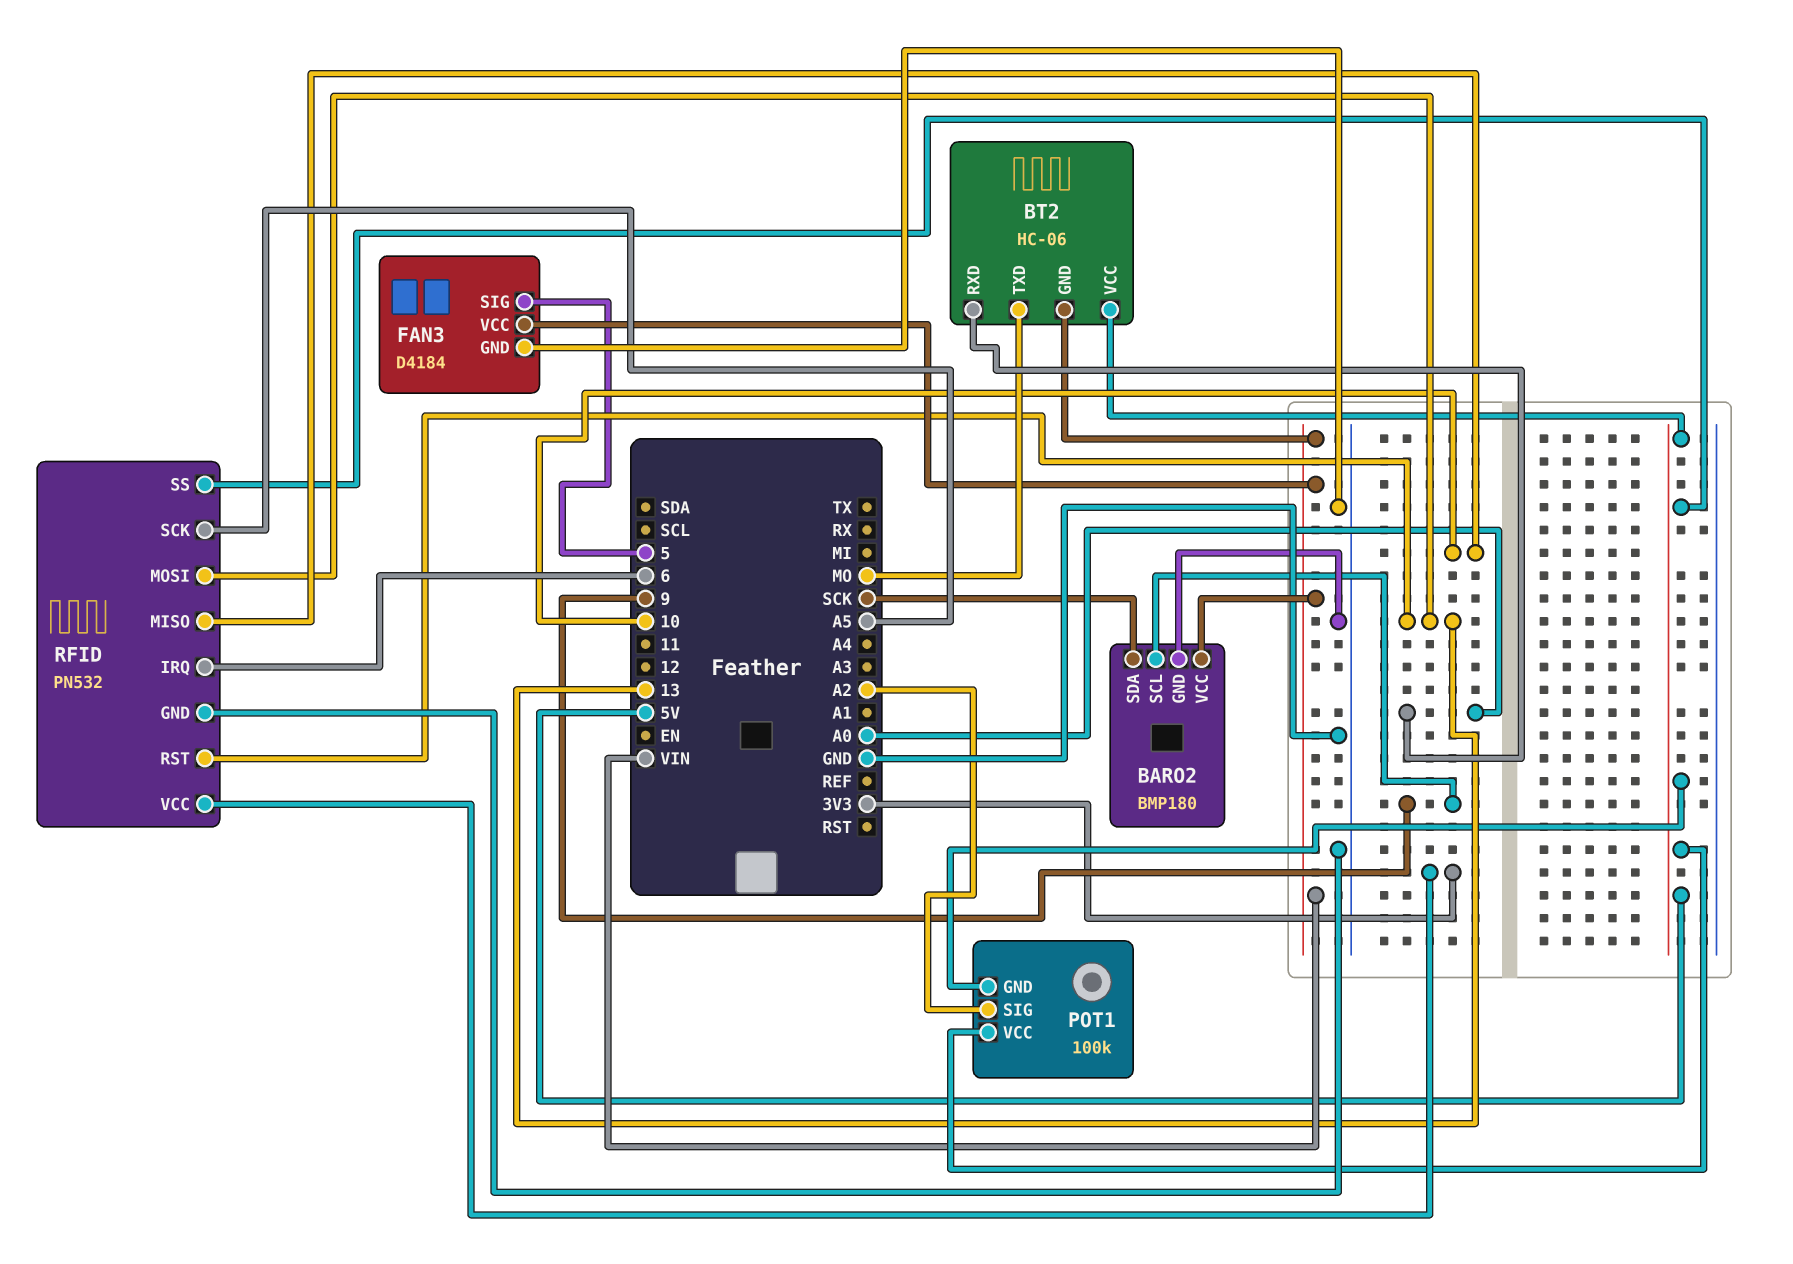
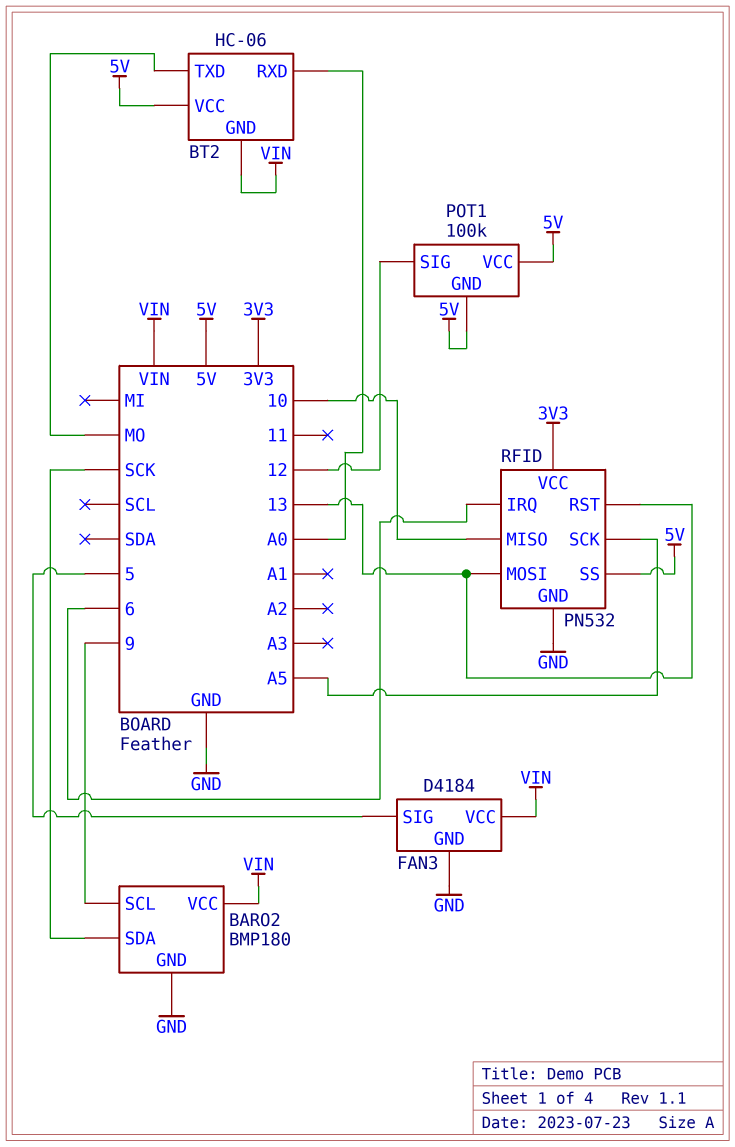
POT1 pin SIG: A2 -> 12

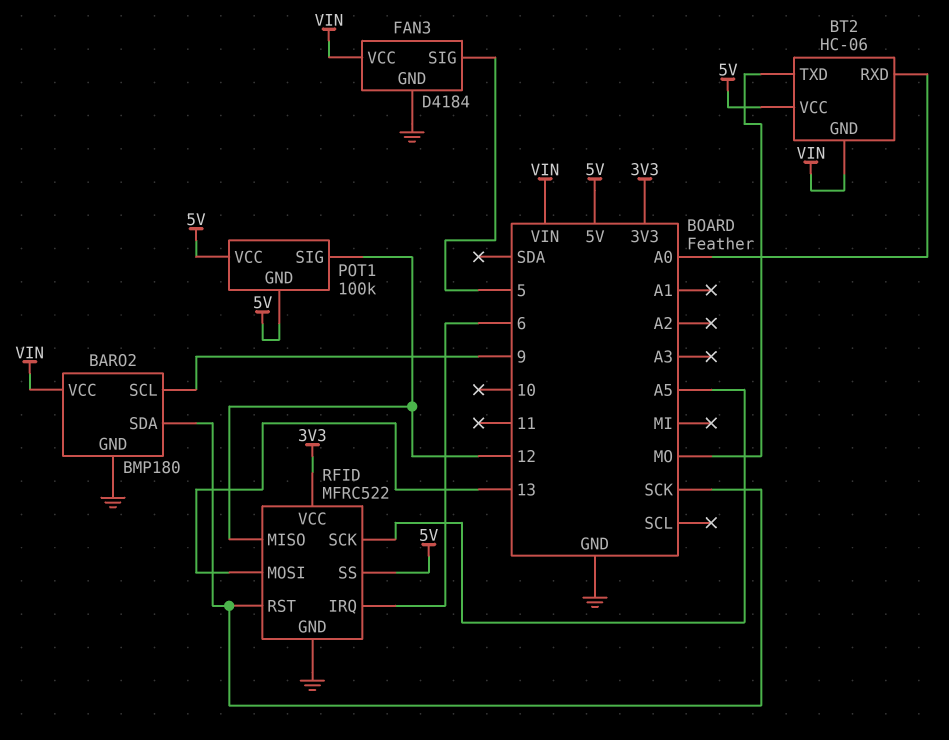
RFID: PN532 -> MFRC522
RFID pin MISO: 10 -> 12
RFID pin RST: 13 -> SCK

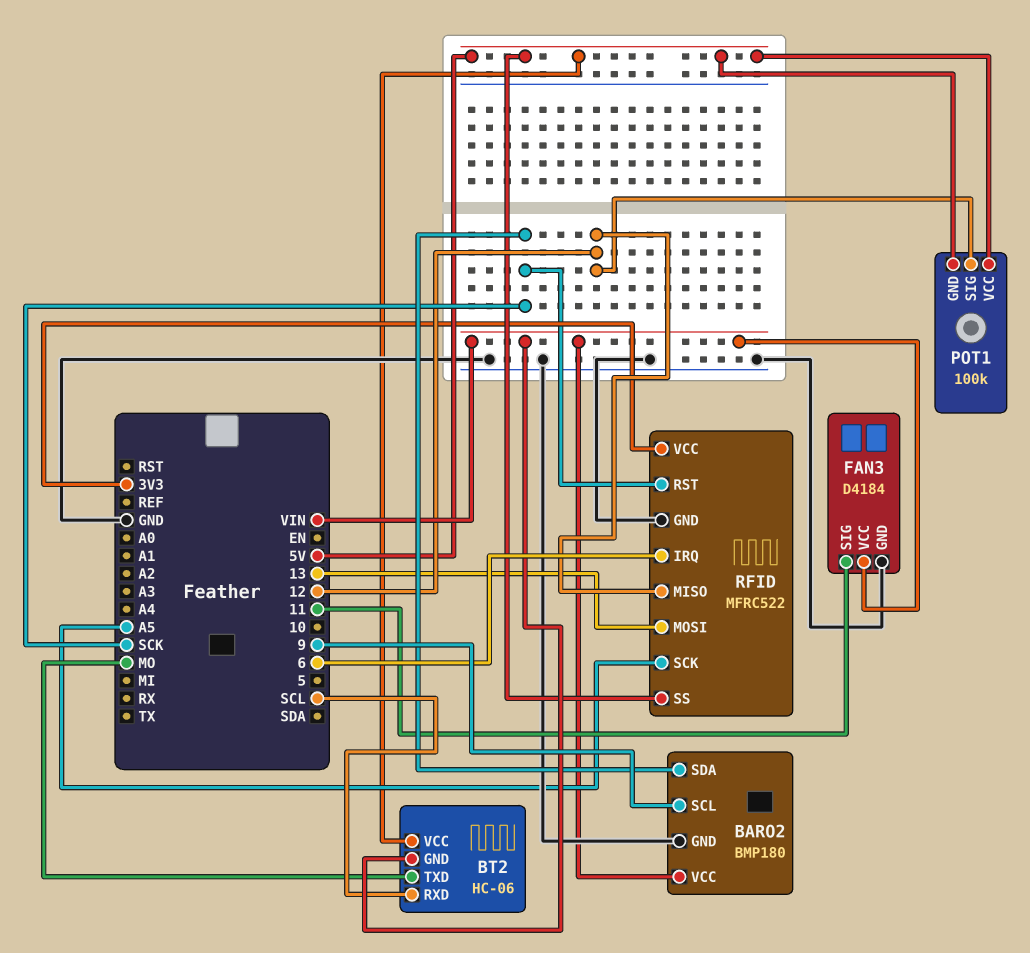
BT2 pin RXD: A0 -> SCL
FAN3 pin SIG: 5 -> 11

